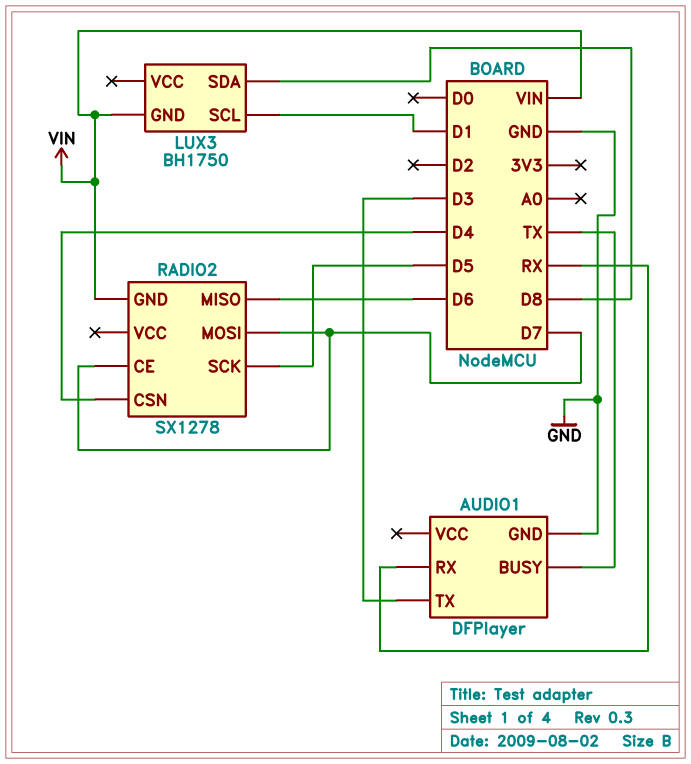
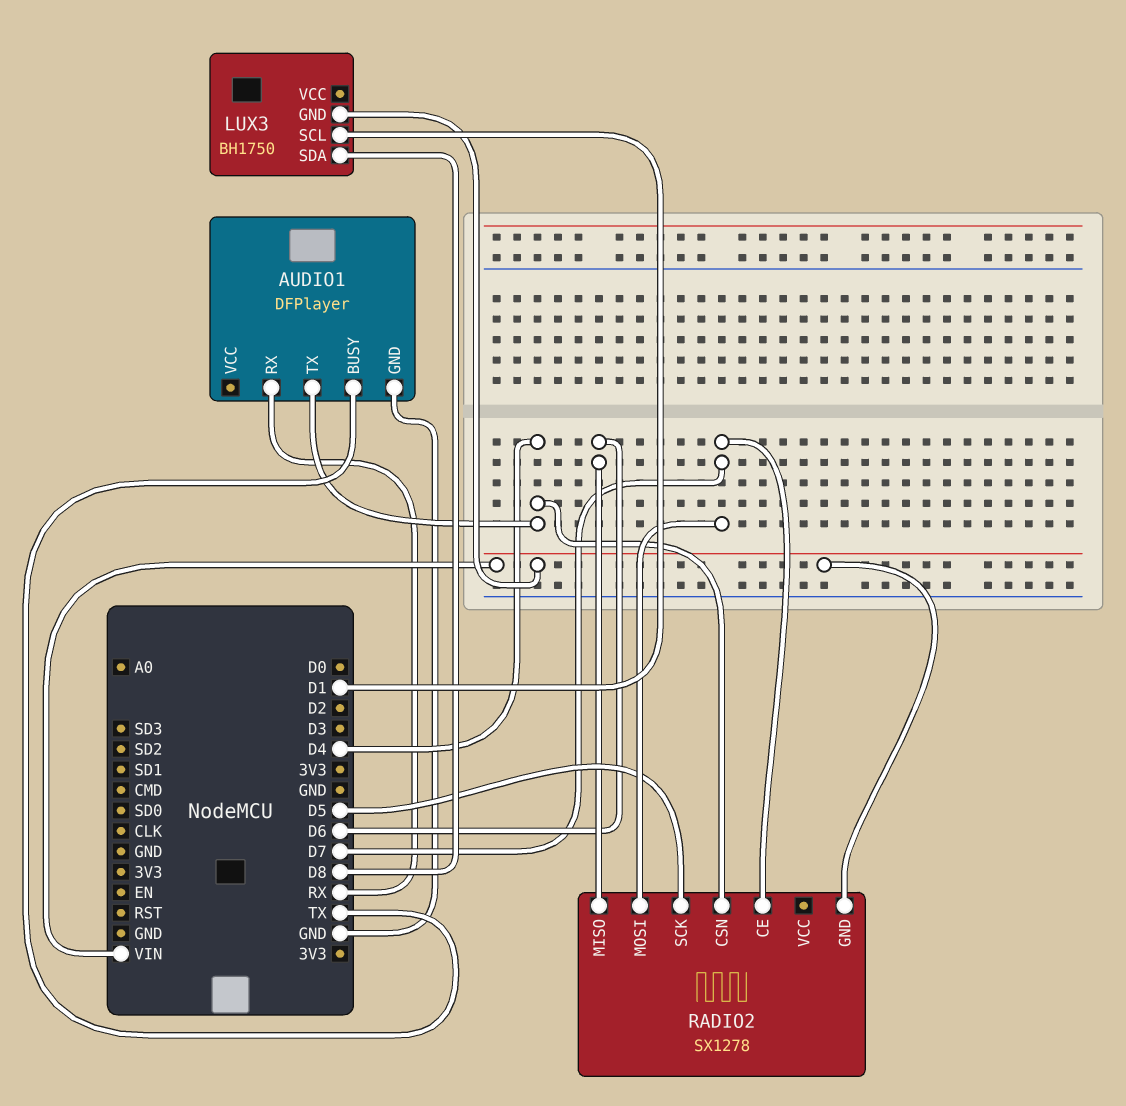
AUDIO1 pin TX: D3 -> D4

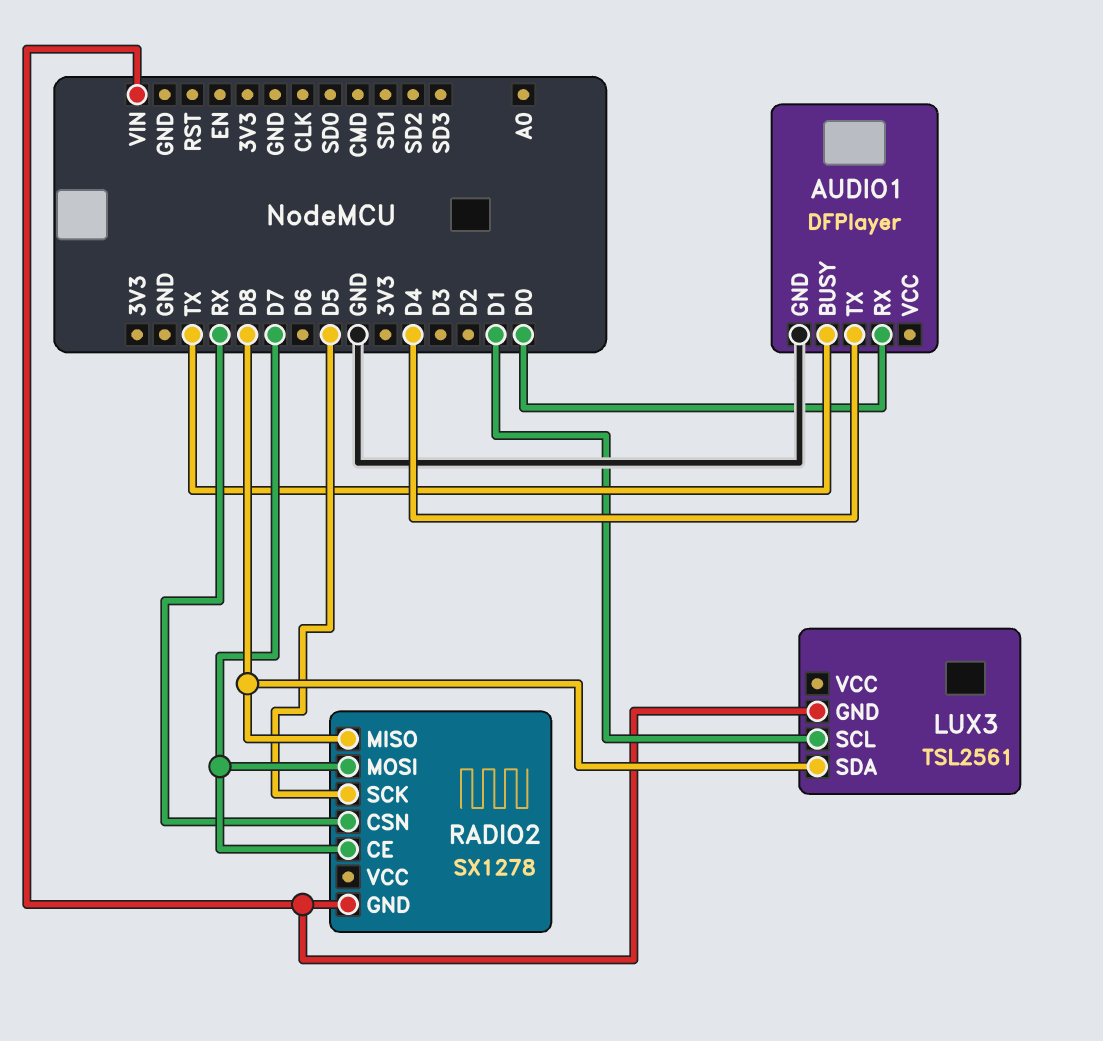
AUDIO1 pin RX: RX -> D0
LUX3: BH1750 -> TSL2561
RADIO2 pin CSN: D4 -> RX
RADIO2 pin MISO: D6 -> D8

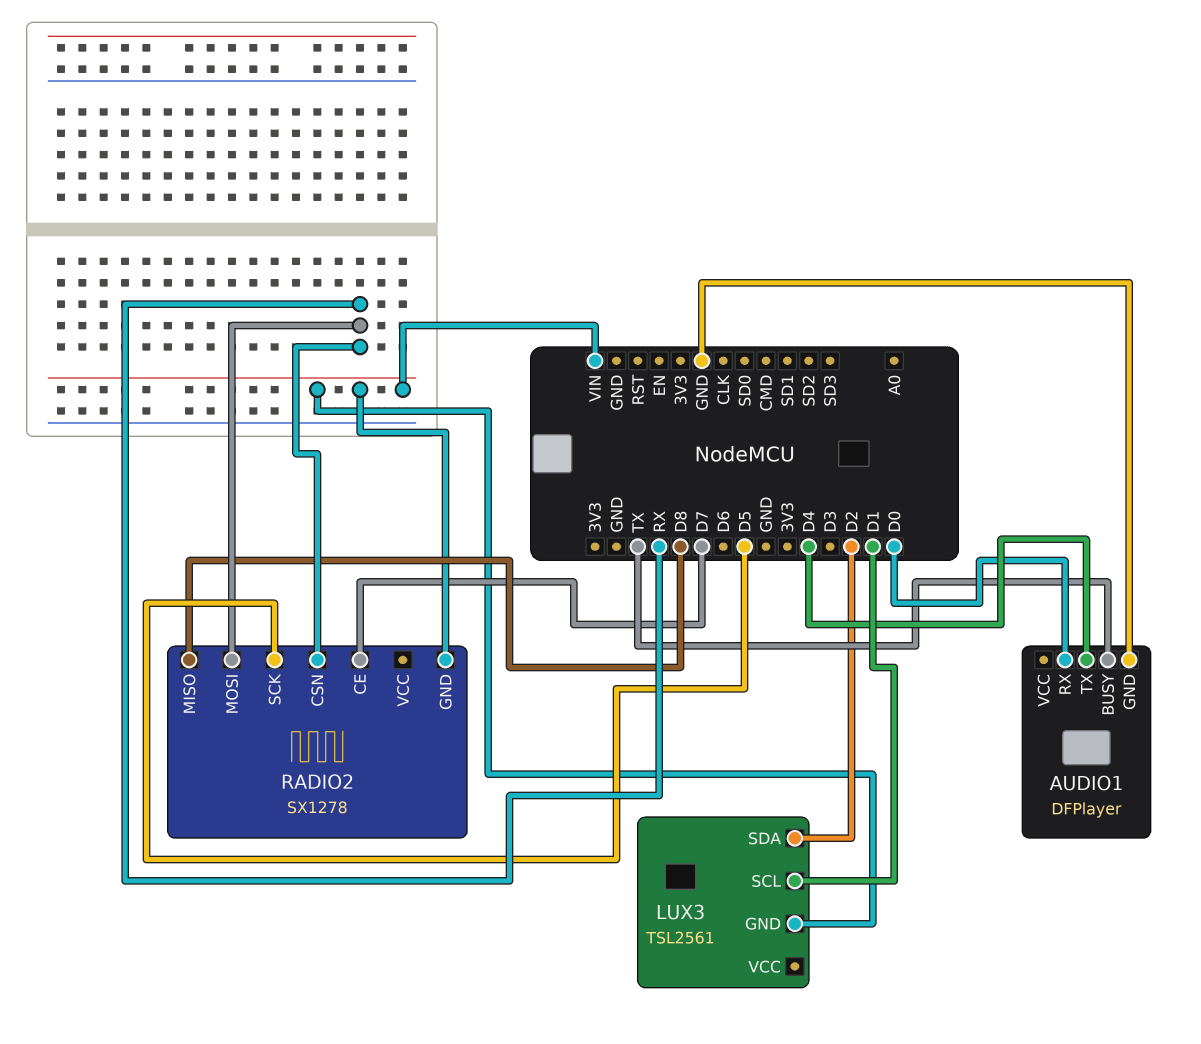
LUX3 pin SDA: D8 -> D2
RADIO2 pin MOSI: D7 -> RX

